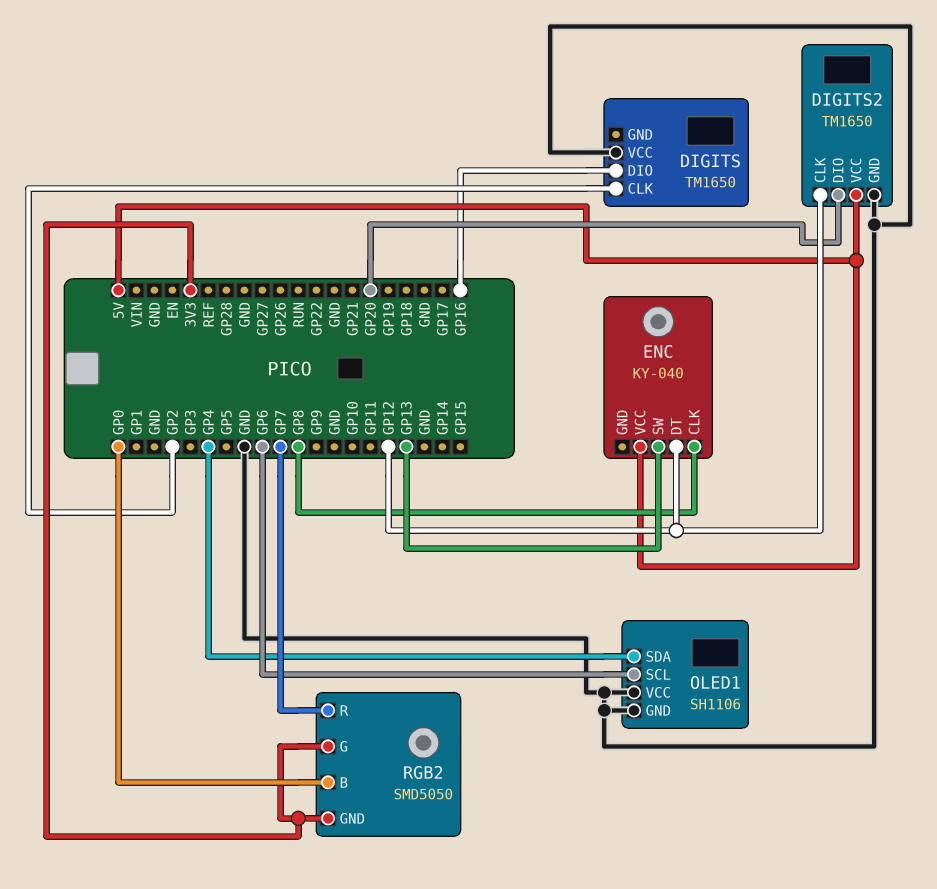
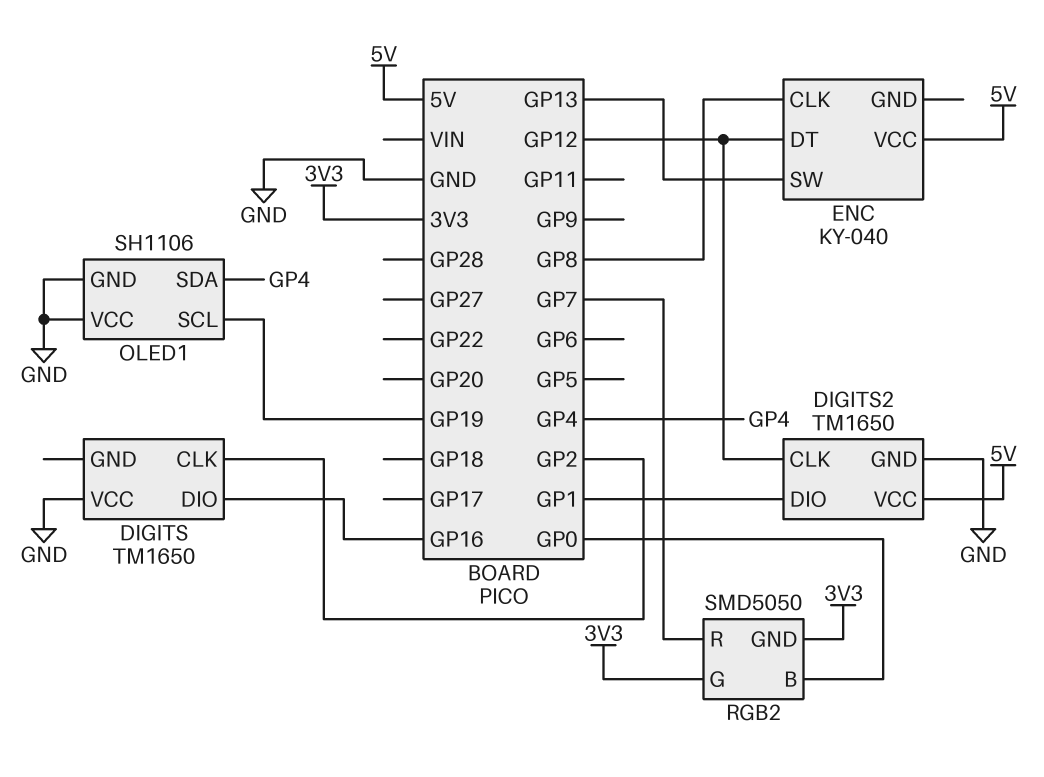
DIGITS2 pin DIO: GP20 -> GP1
OLED1 pin SCL: GP6 -> GP19

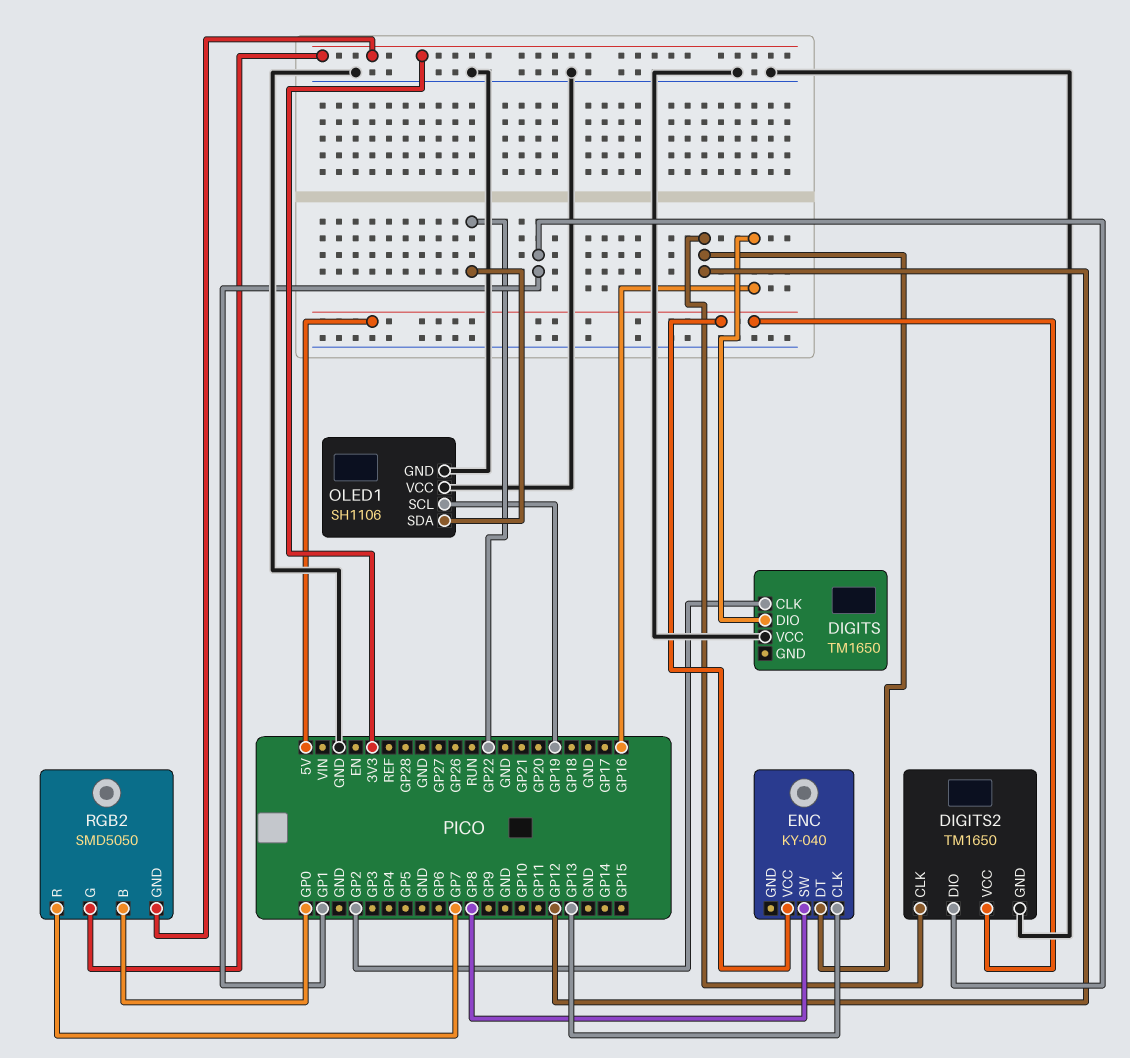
ENC pin CLK: GP8 -> GP13
ENC pin SW: GP13 -> GP8
OLED1 pin SDA: GP4 -> GP22

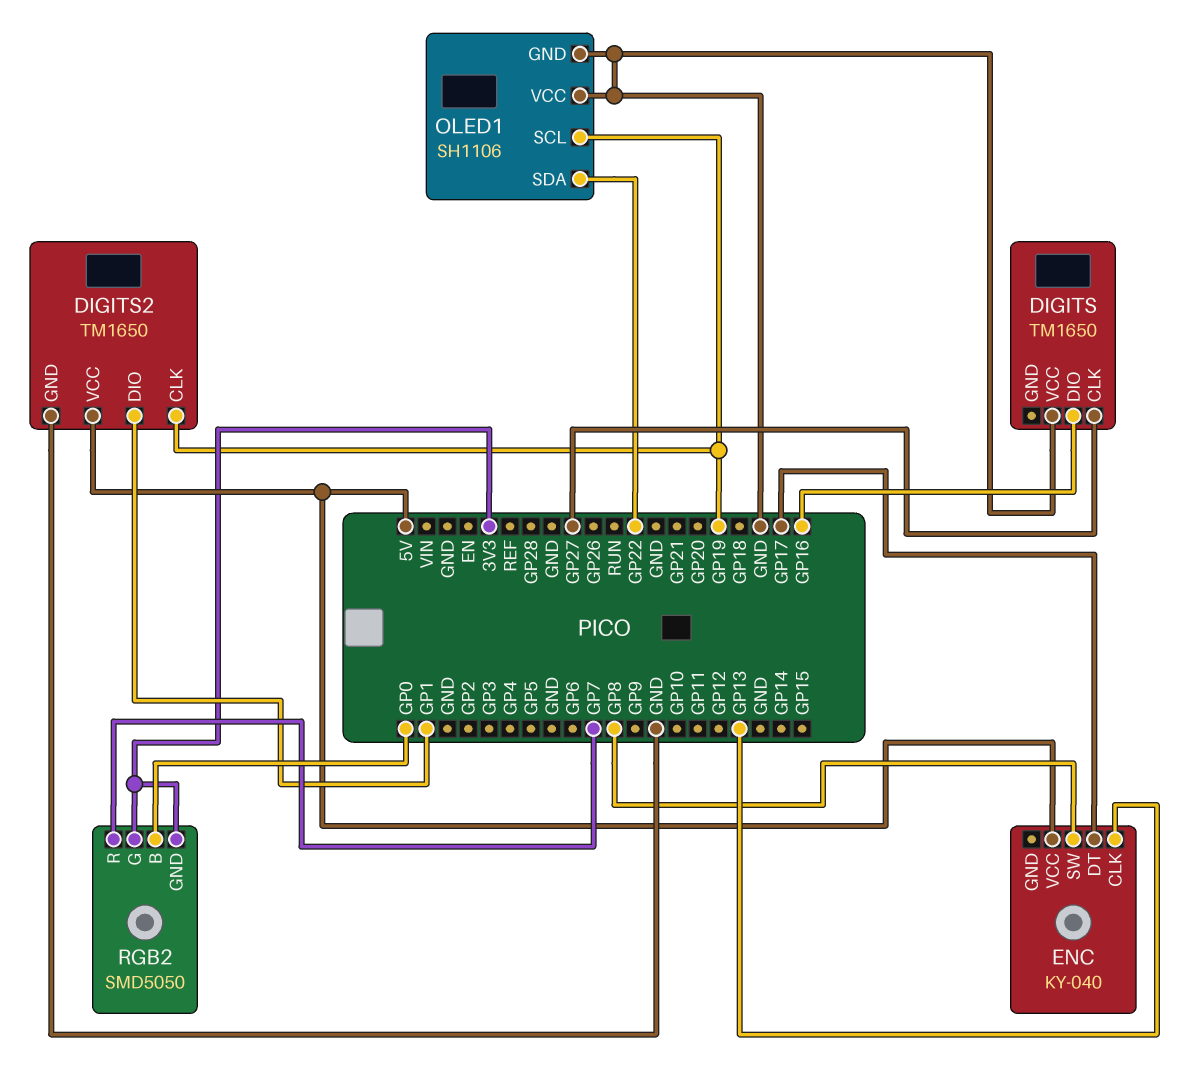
DIGITS pin CLK: GP2 -> GP27
DIGITS2 pin CLK: GP12 -> GP19
ENC pin DT: GP12 -> GP17

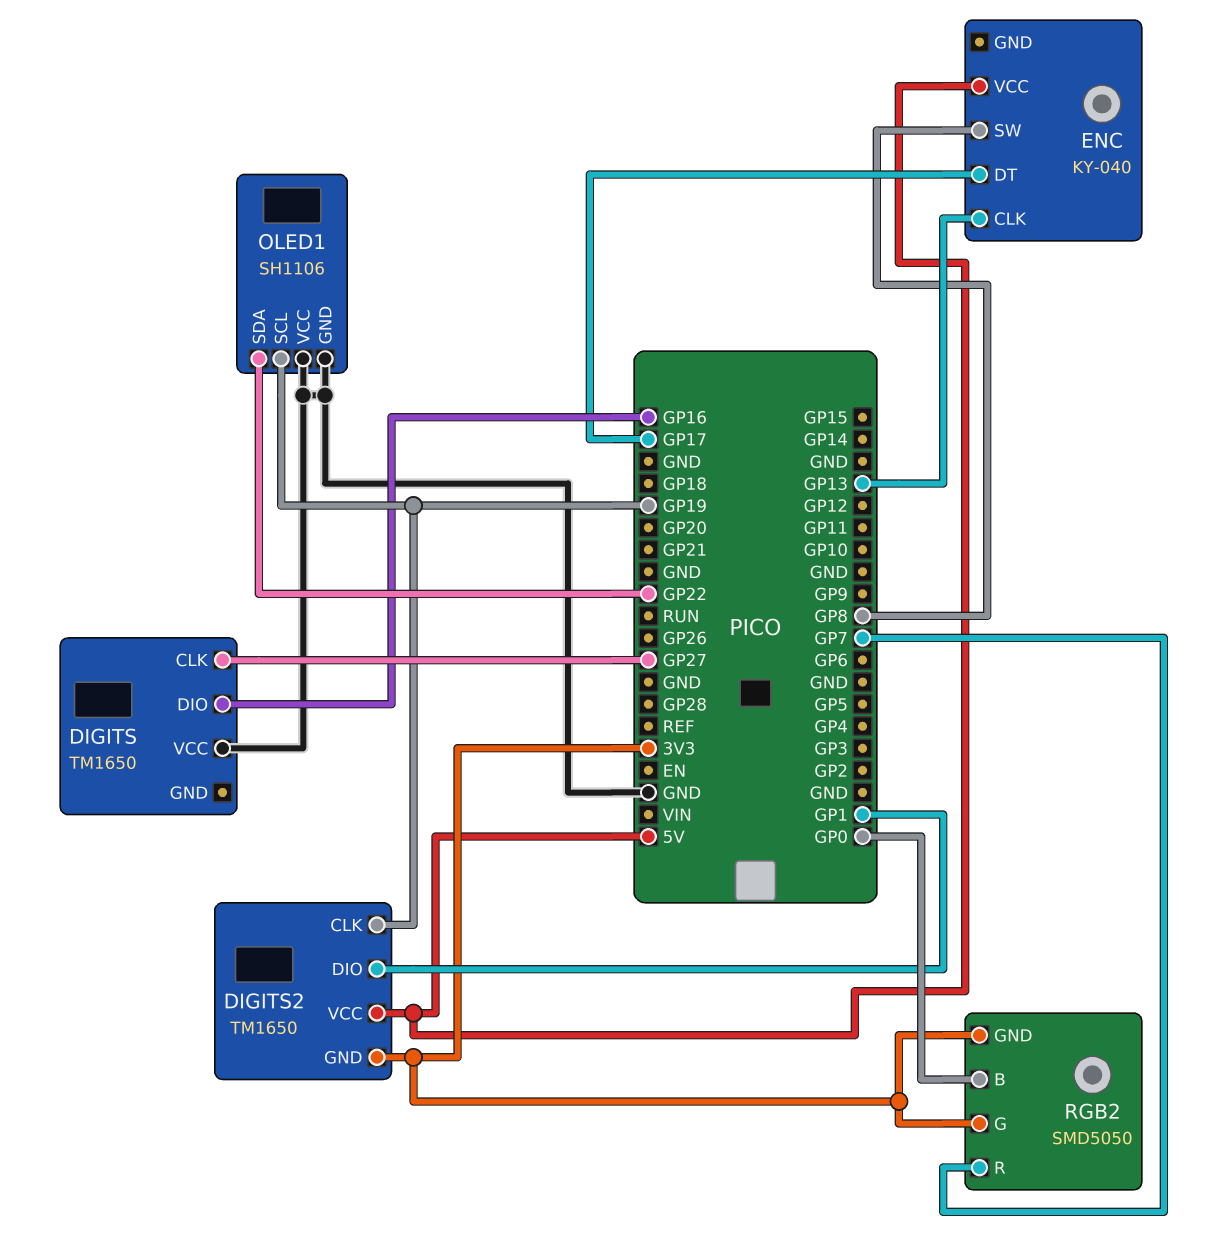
DIGITS2 pin GND: GND -> 3V3

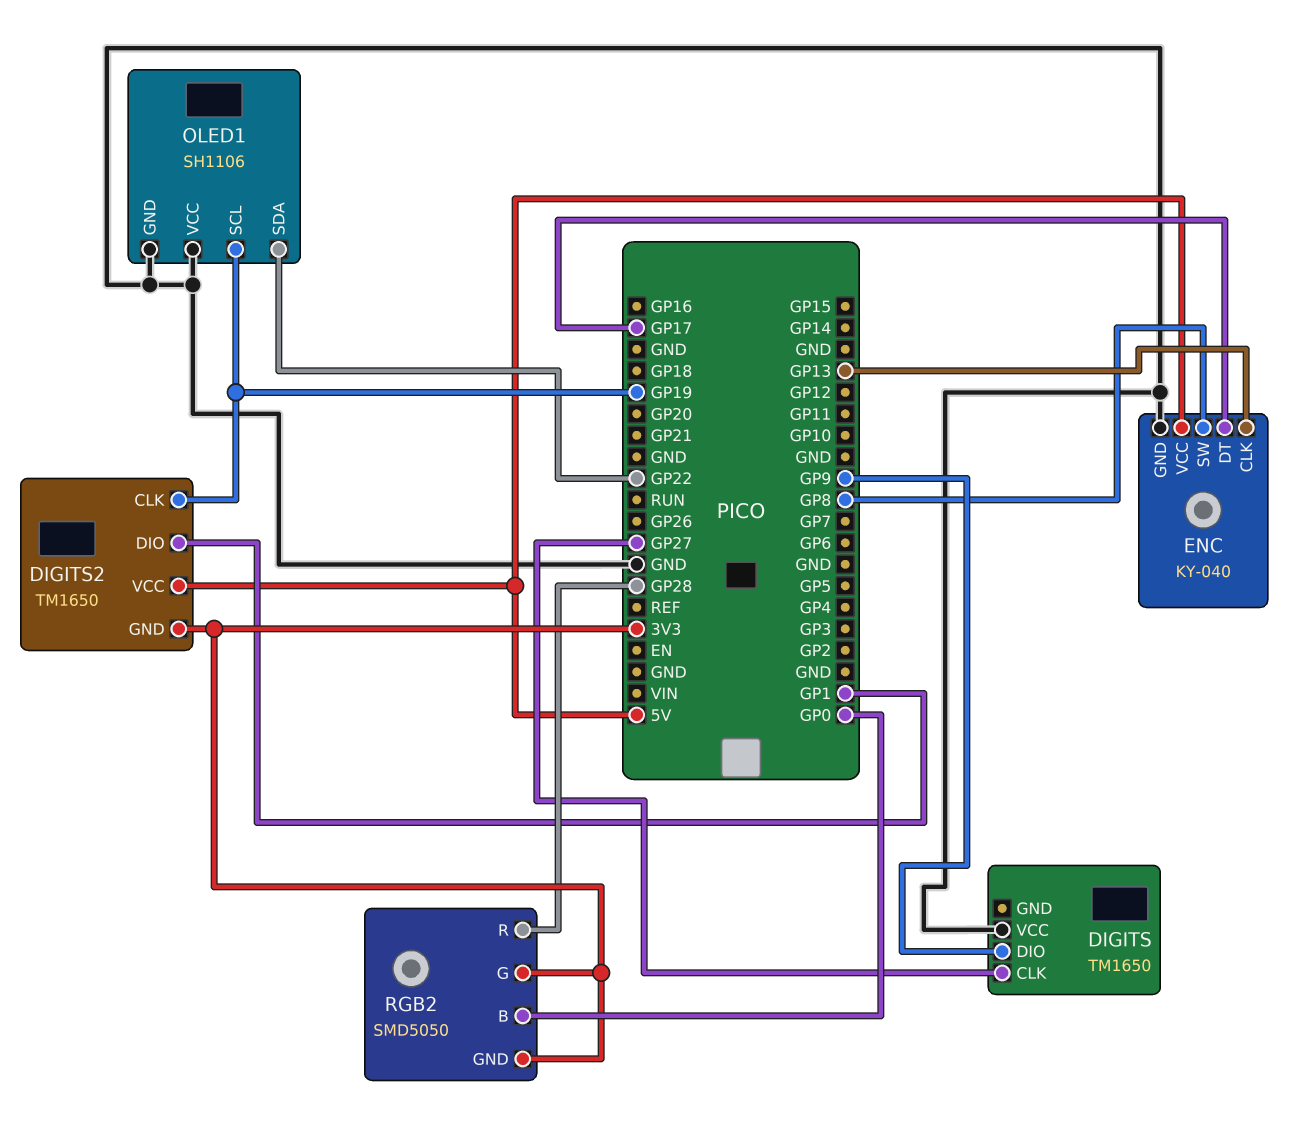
DIGITS pin DIO: GP16 -> GP9
ENC pin GND: none -> GND
RGB2 pin R: GP7 -> GP28

